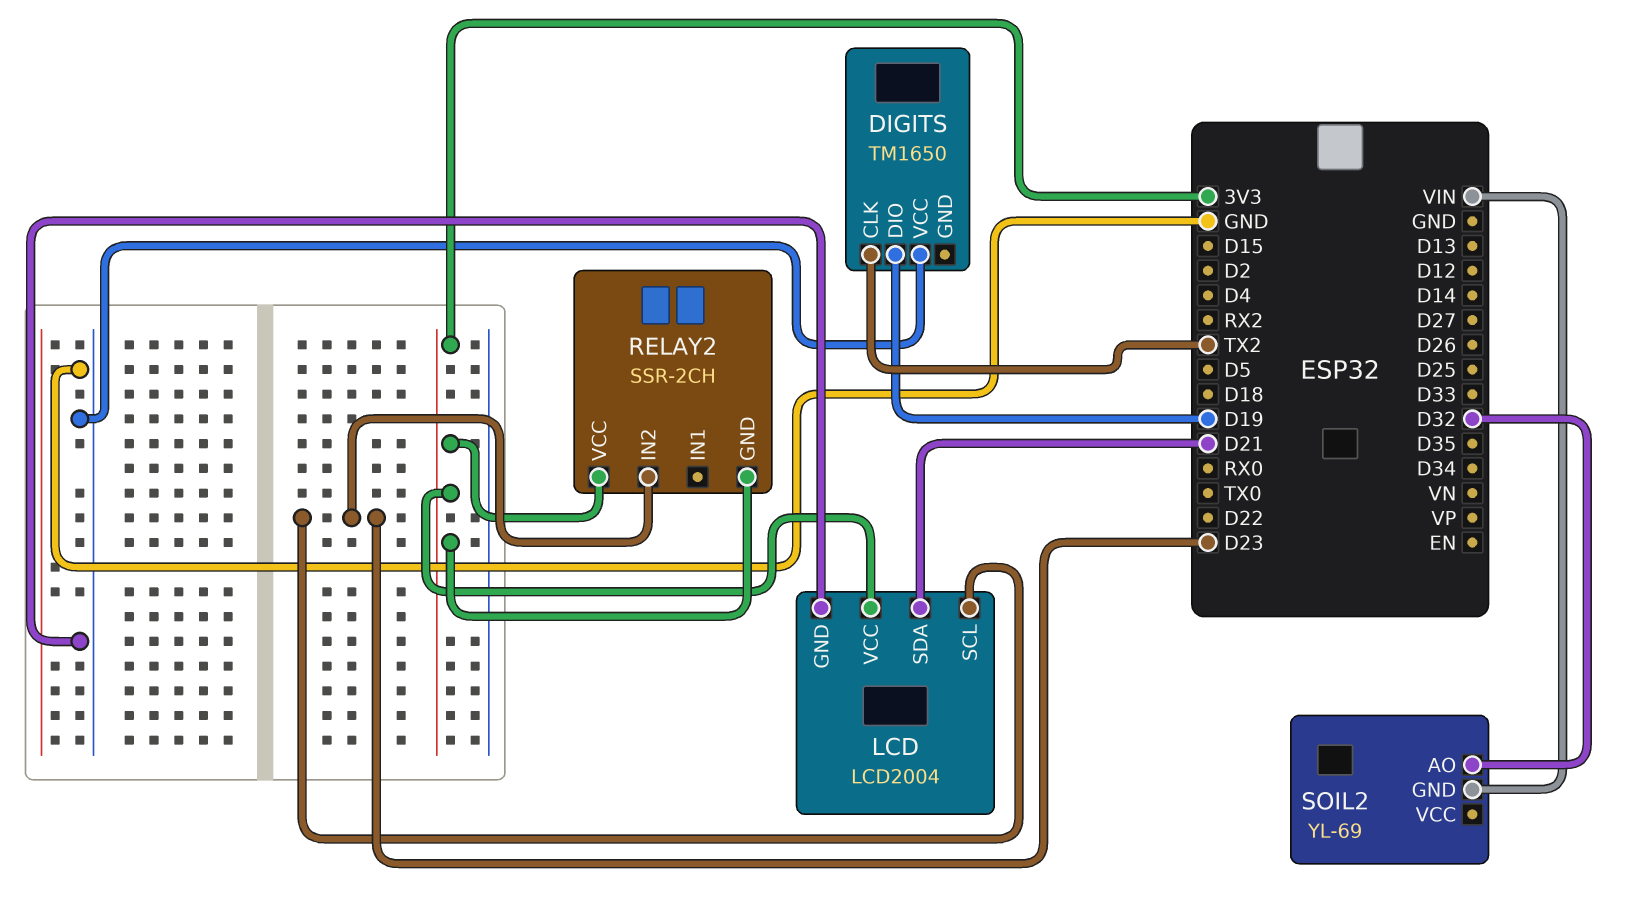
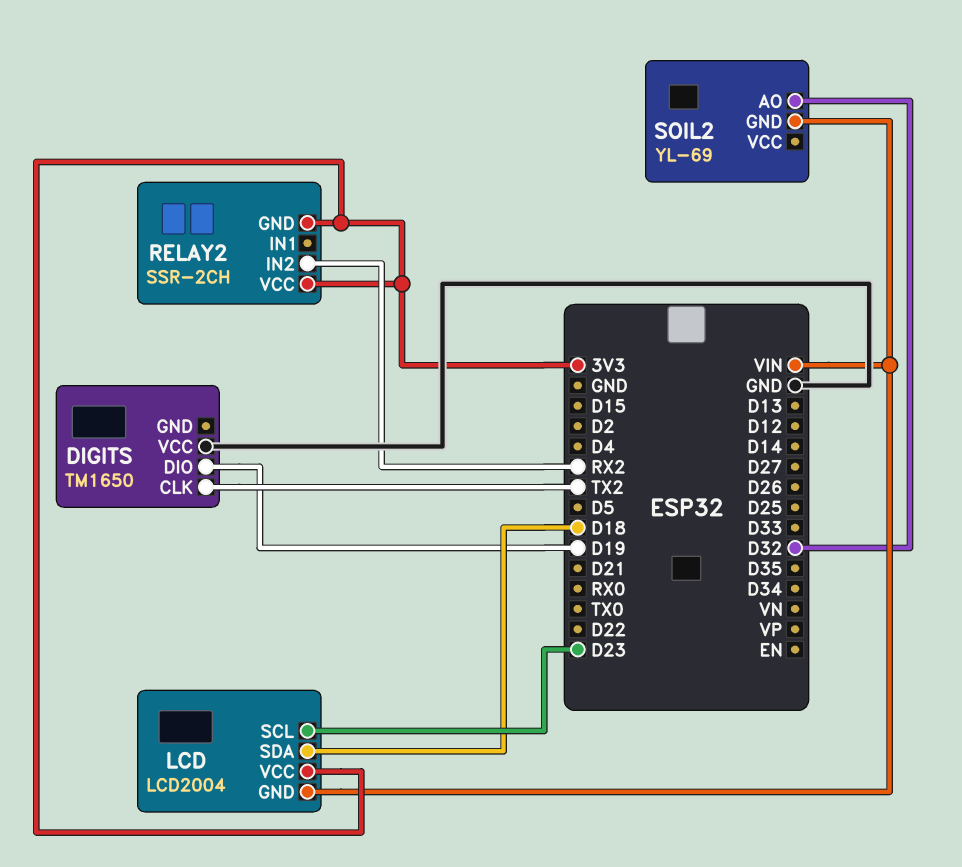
LCD pin GND: GND -> VIN
LCD pin SDA: D21 -> D18
RELAY2 pin IN2: D23 -> RX2

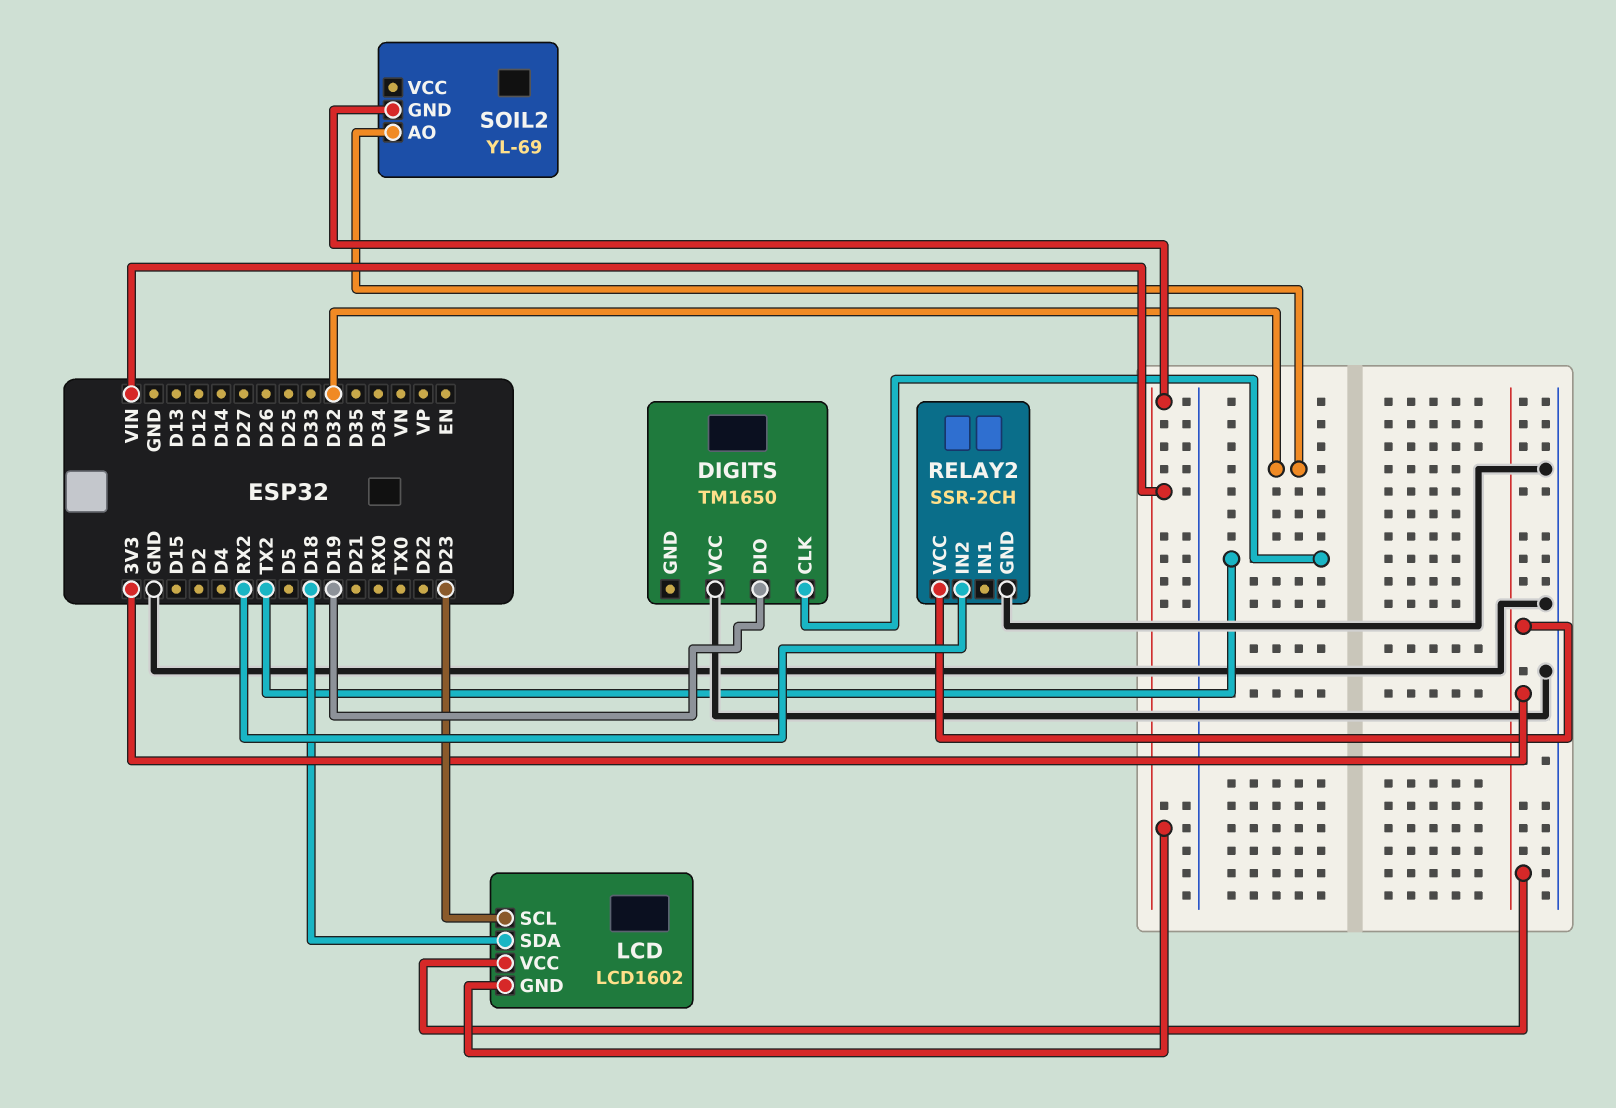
LCD: LCD2004 -> LCD1602
RELAY2 pin GND: 3V3 -> GND

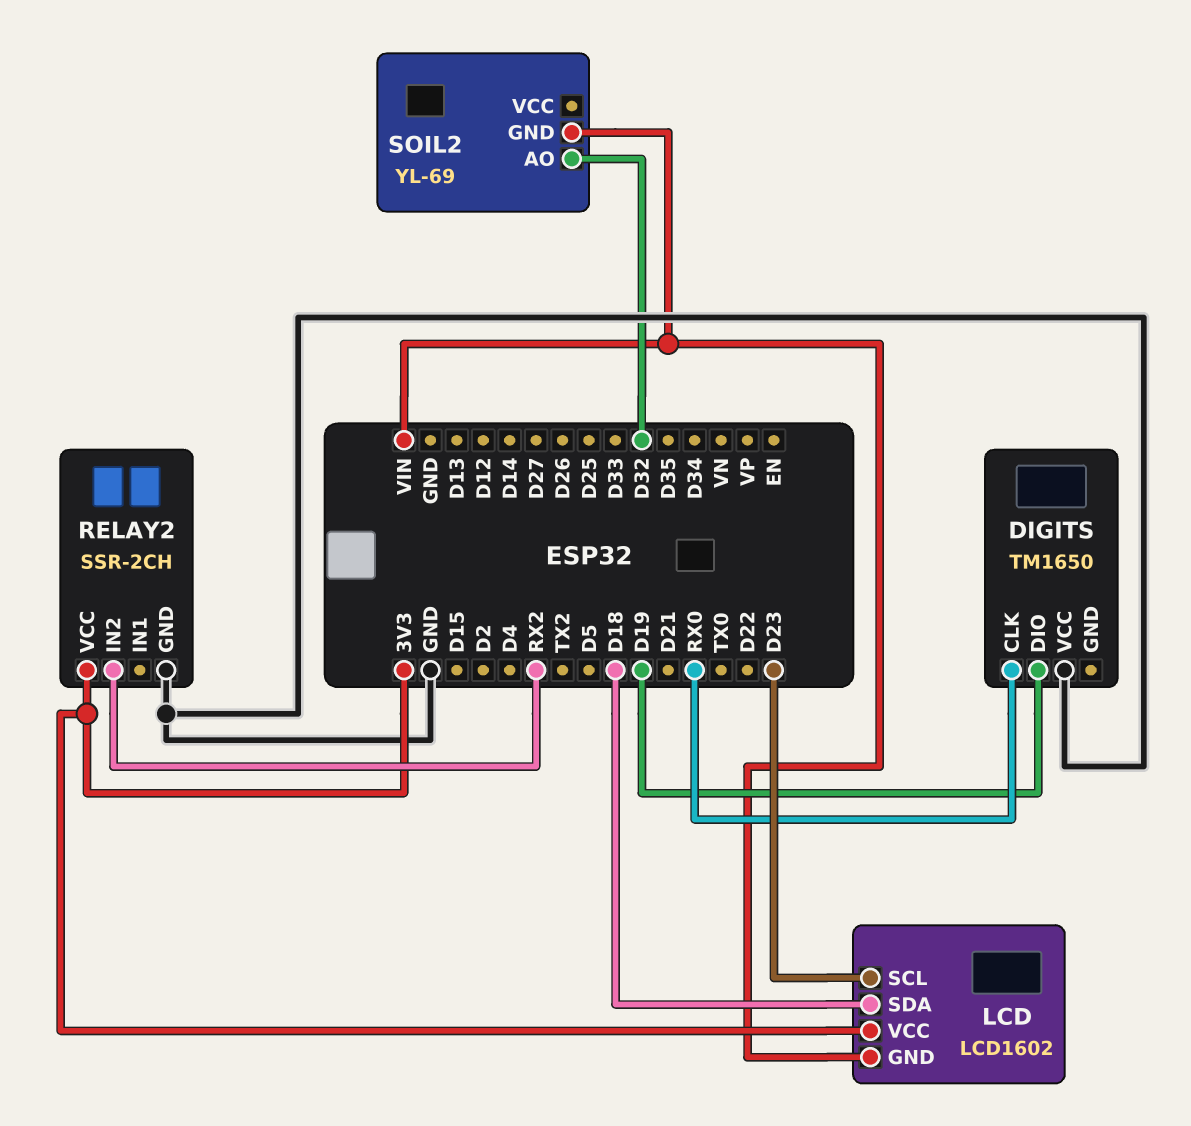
DIGITS pin CLK: TX2 -> RX0

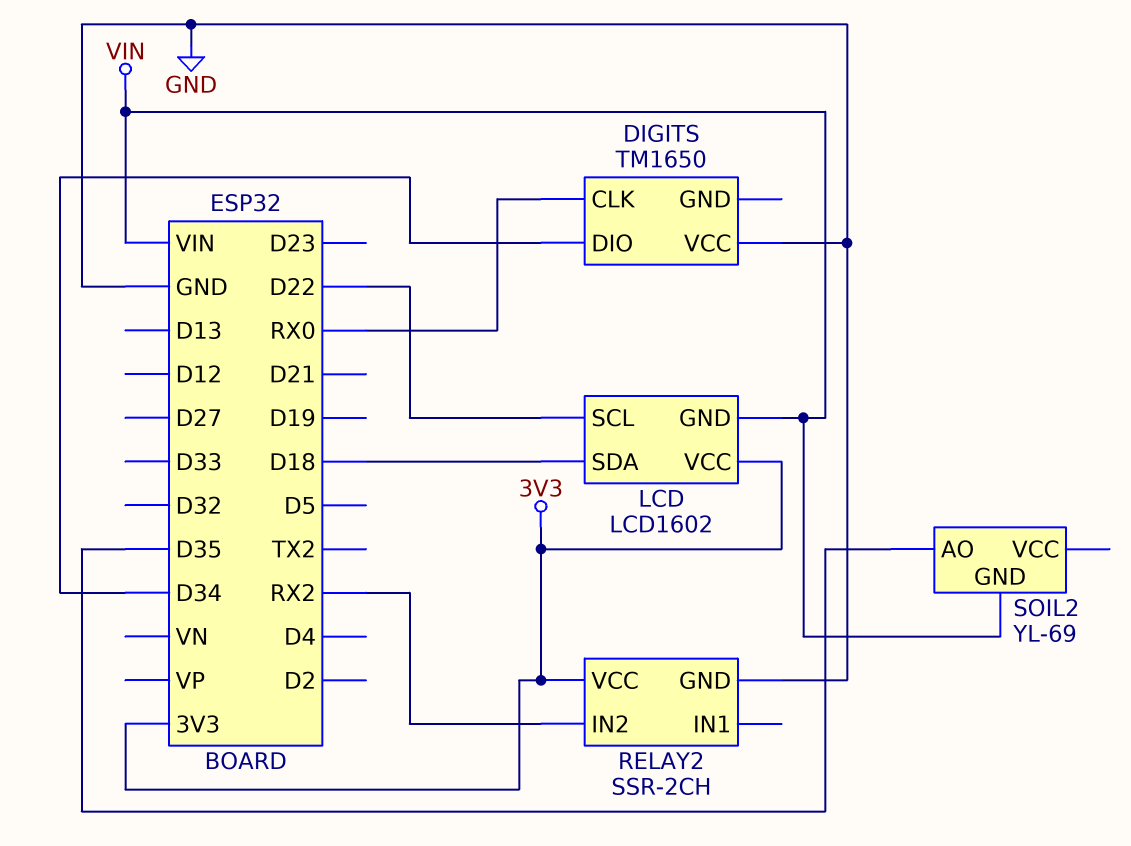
DIGITS pin DIO: D19 -> D34
LCD pin SCL: D23 -> D22
SOIL2 pin AO: D32 -> D35

